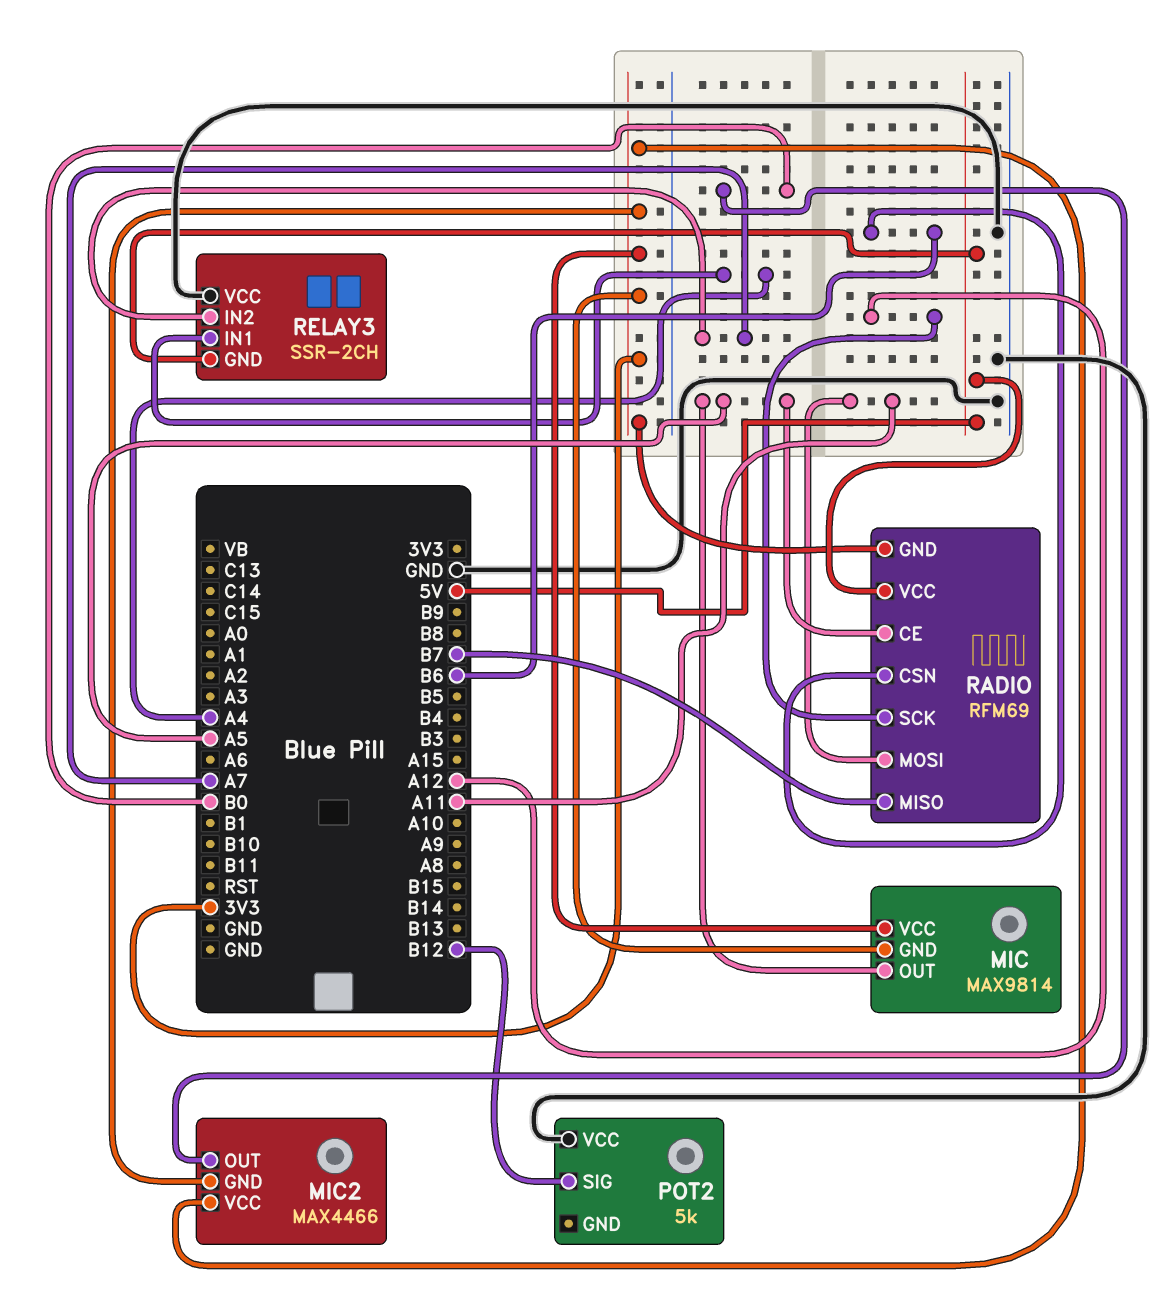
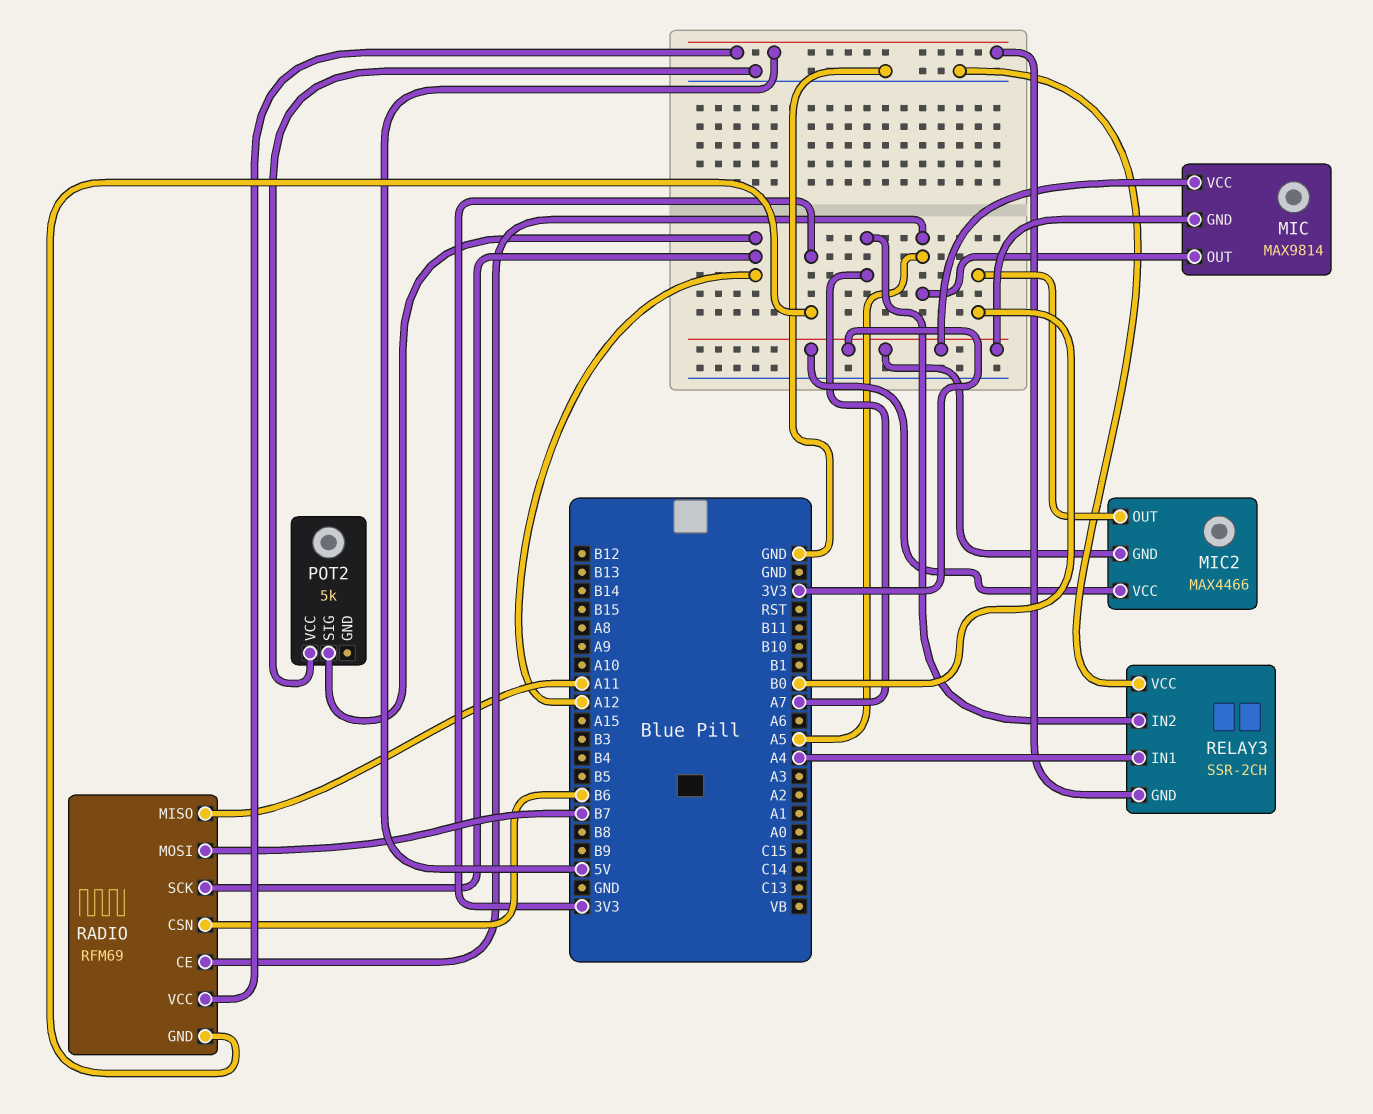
POT2 pin SIG: B12 -> A12
RADIO pin MISO: B7 -> A11
RADIO pin MOSI: A11 -> B7

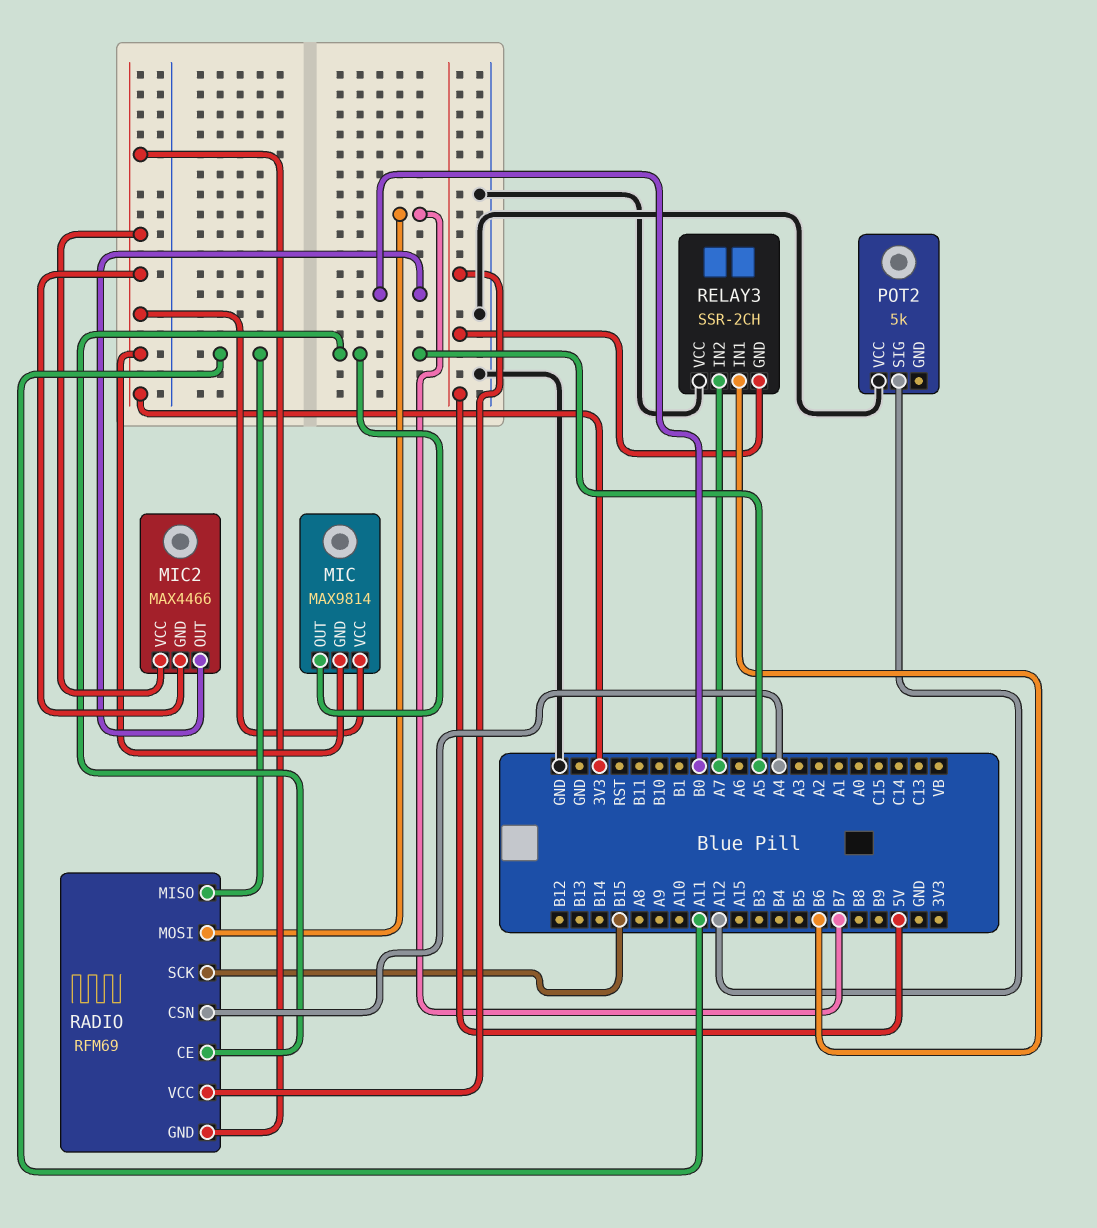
RADIO pin CSN: B6 -> A4
RADIO pin SCK: A12 -> B15
RELAY3 pin IN1: A4 -> B6

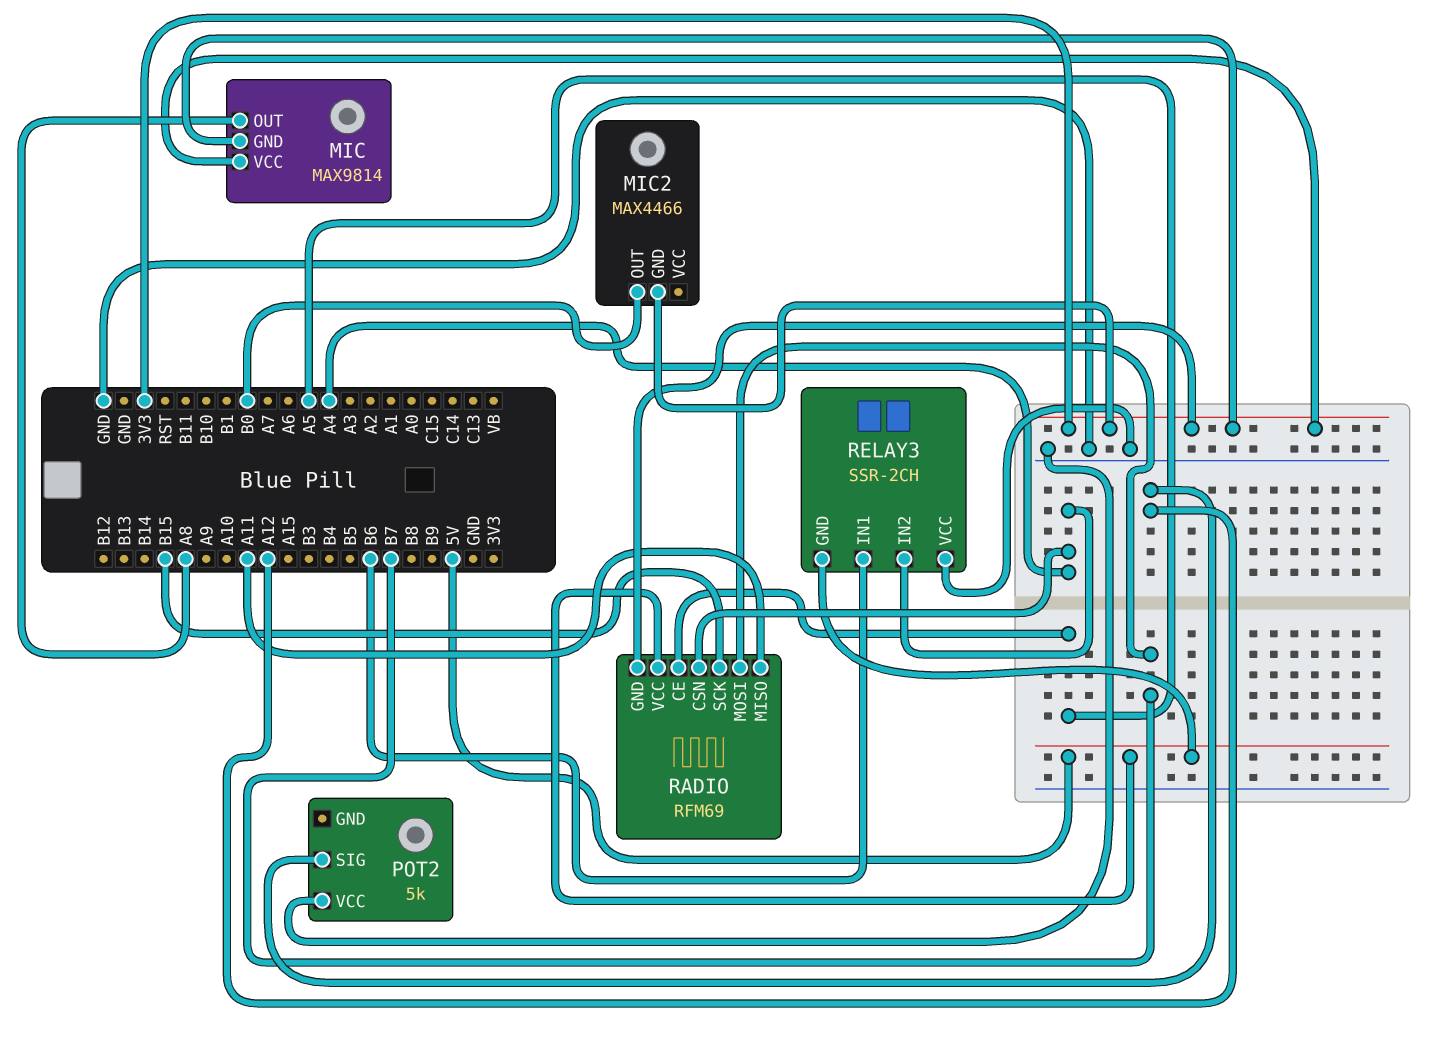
MIC pin OUT: A5 -> A8
MIC2 pin VCC: 3V3 -> none
RELAY3 pin IN2: A7 -> A4

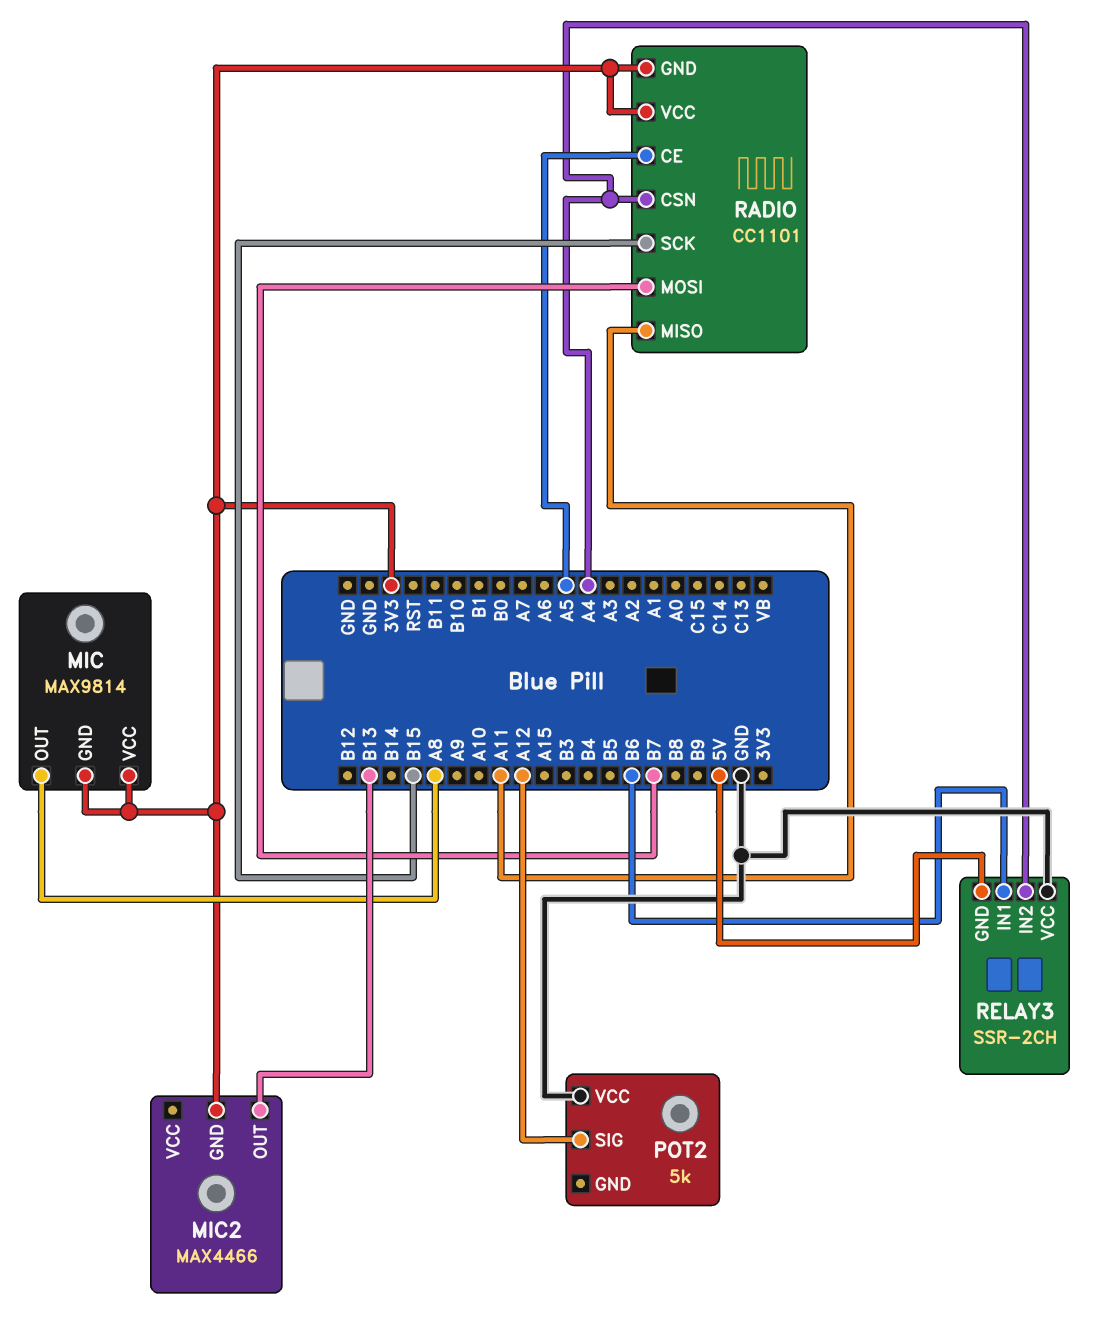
MIC2 pin OUT: B0 -> B13
RADIO: RFM69 -> CC1101
RADIO pin VCC: 5V -> 3V3

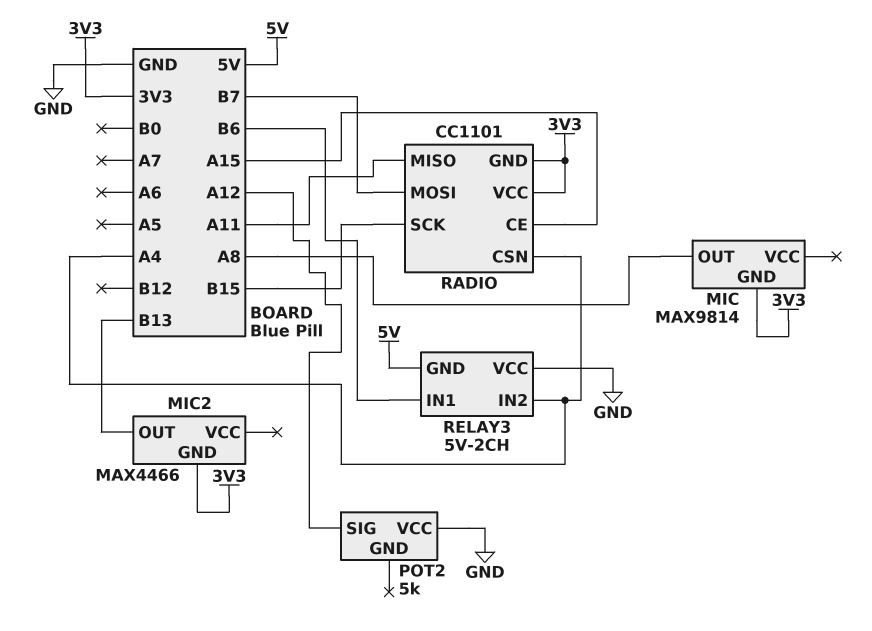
MIC pin VCC: 3V3 -> none
RADIO pin CE: A5 -> A15
RELAY3: SSR-2CH -> 5V-2CH

